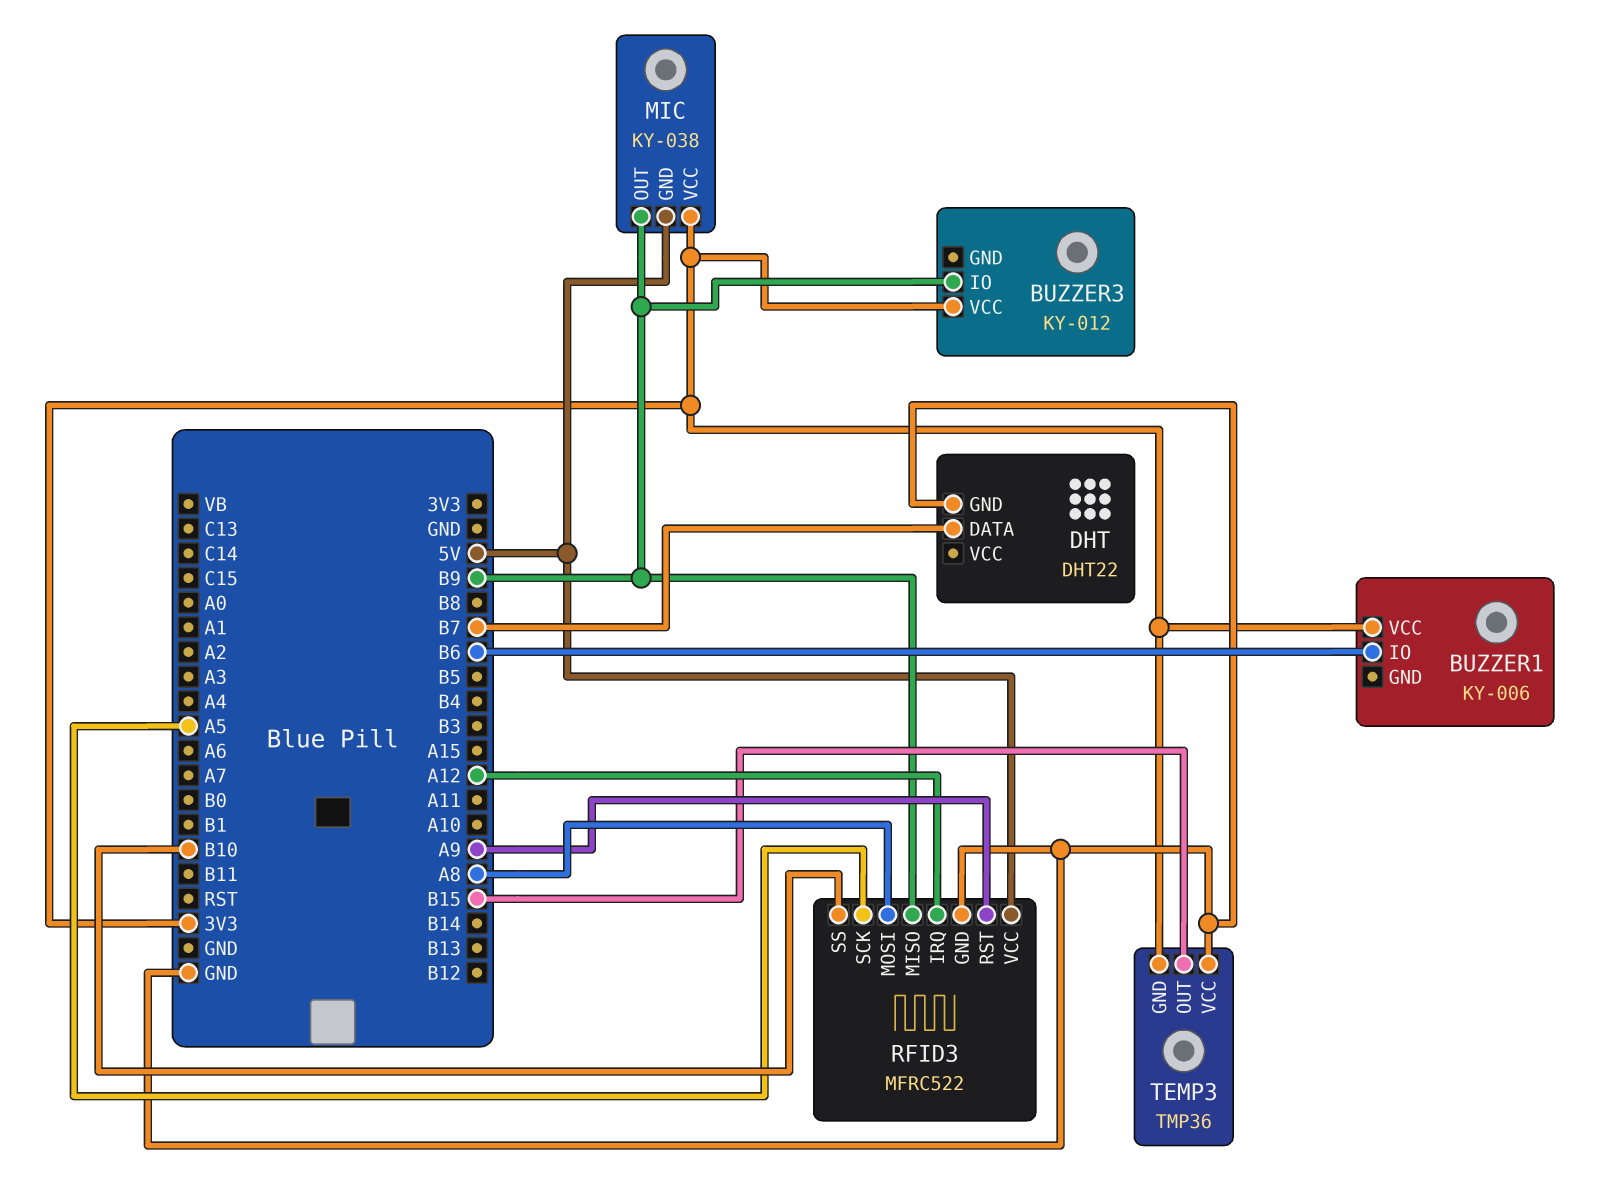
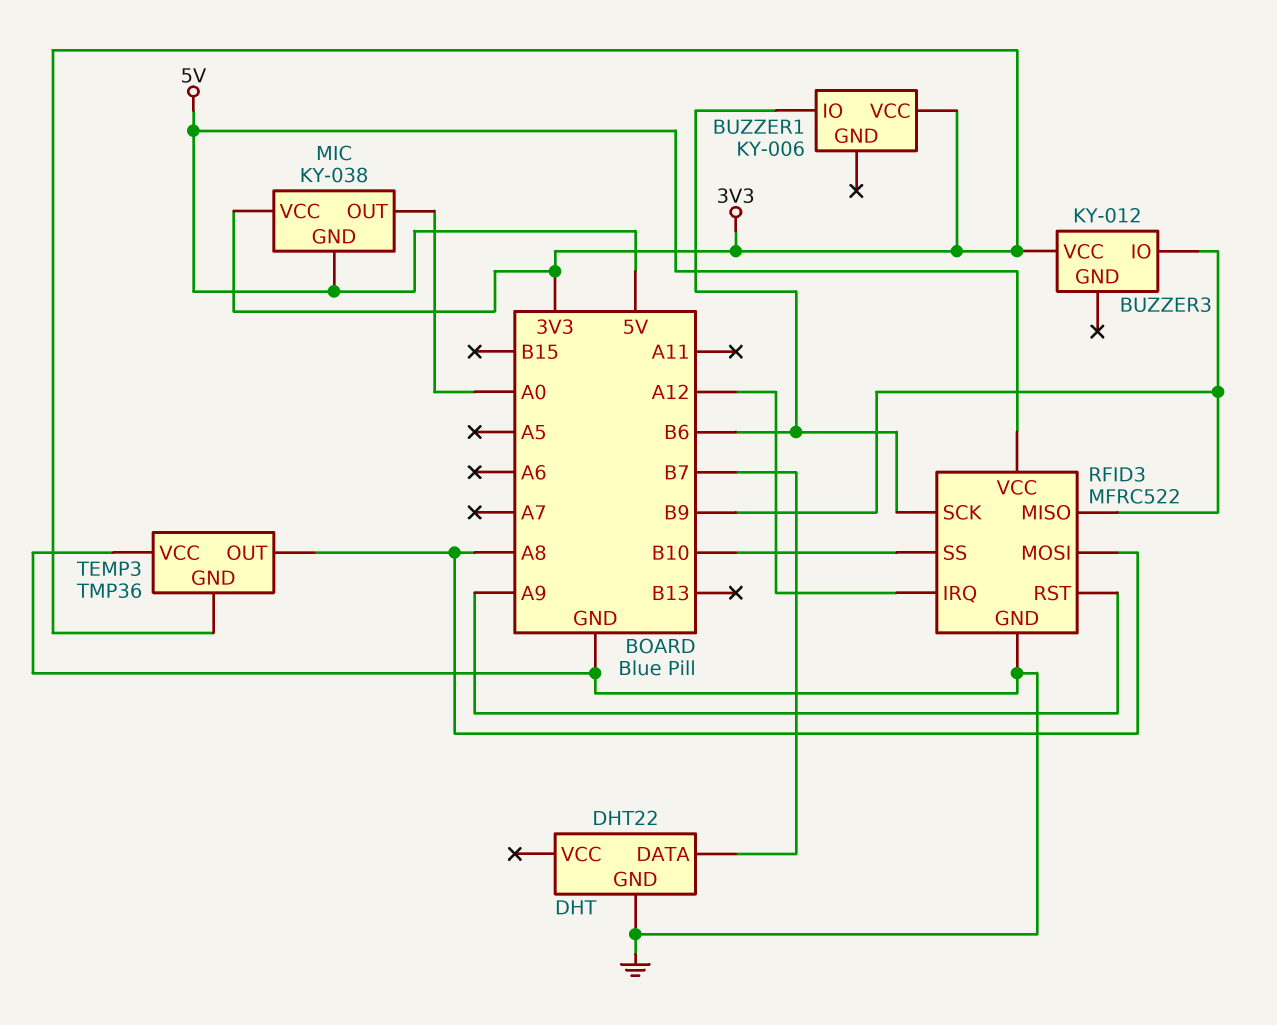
MIC pin OUT: B9 -> A0
RFID3 pin SCK: A5 -> B6
TEMP3 pin OUT: B15 -> A8

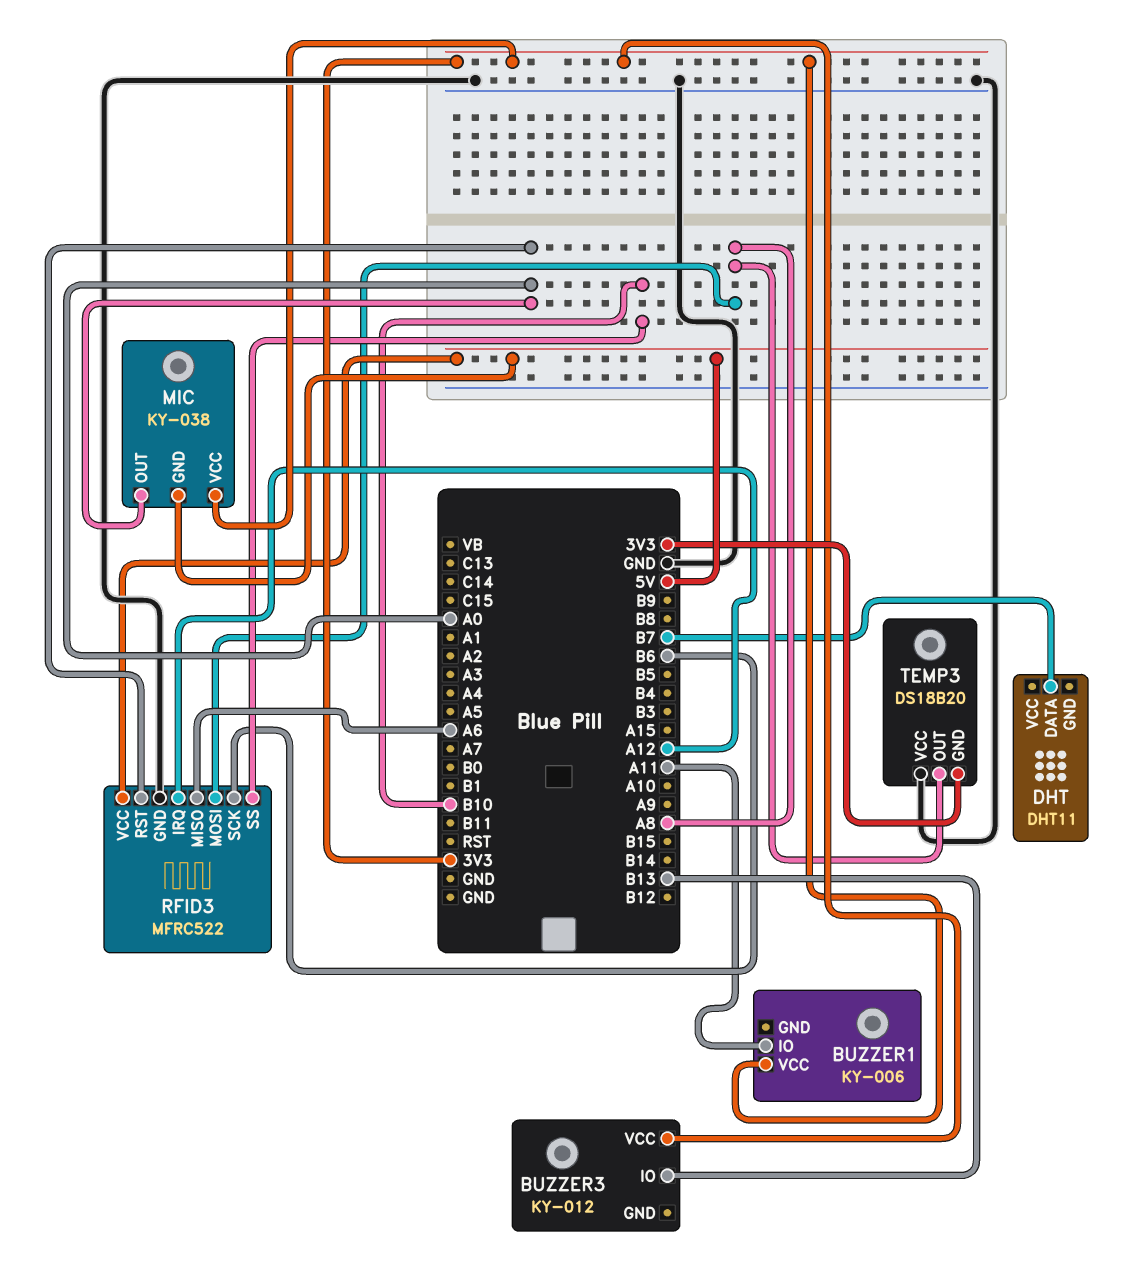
BUZZER1 pin IO: B6 -> A11
BUZZER3 pin IO: B9 -> B13
DHT: DHT22 -> DHT11
DHT pin GND: GND -> none
RFID3 pin MISO: B9 -> A6
RFID3 pin RST: A9 -> A0
TEMP3: TMP36 -> DS18B20

